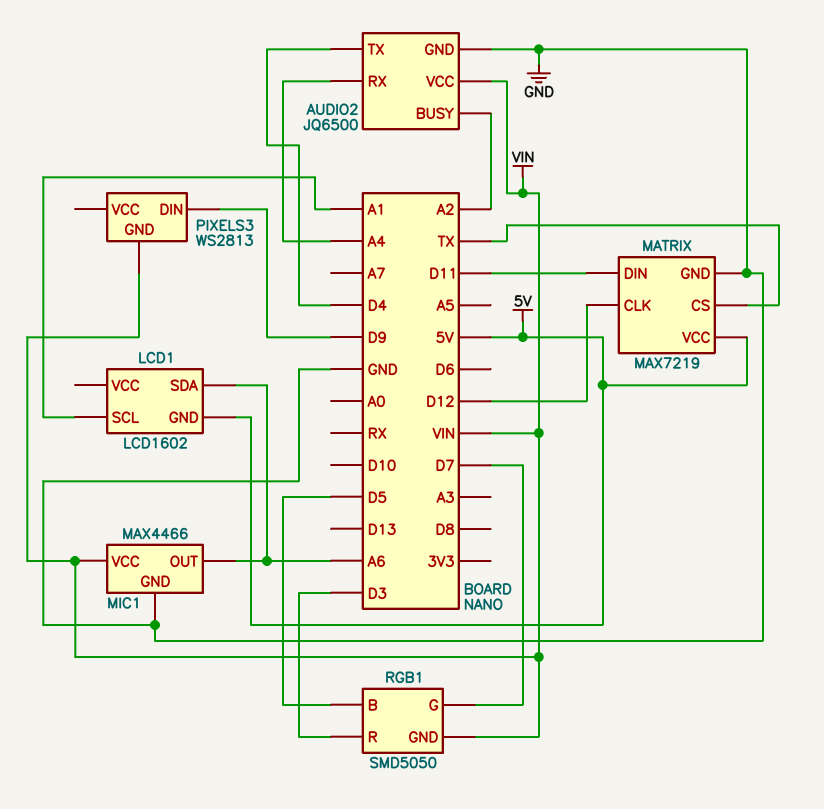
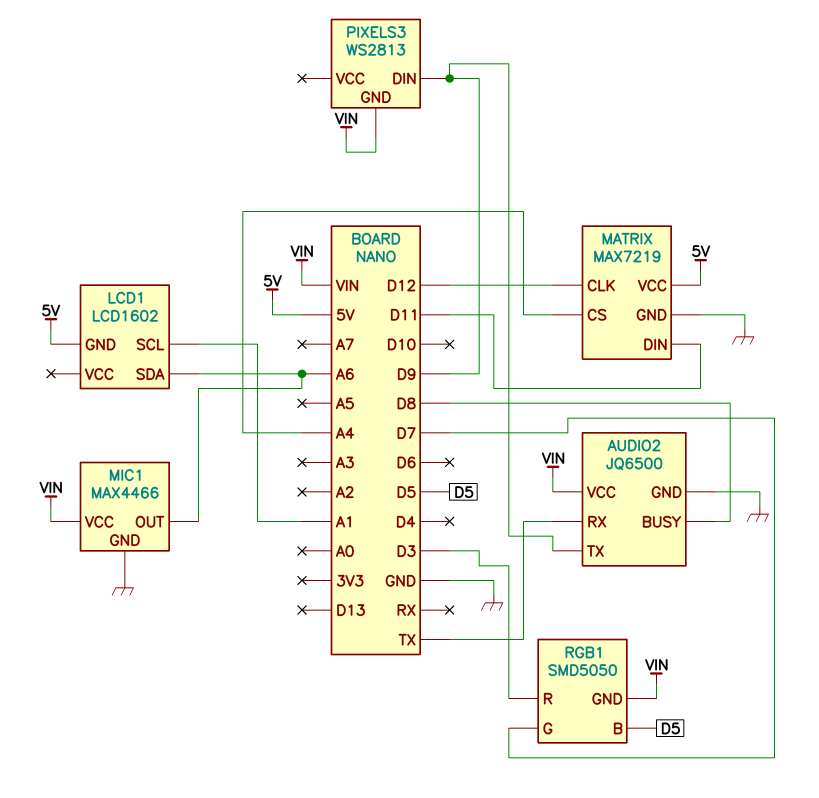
AUDIO2 pin BUSY: A2 -> D8
AUDIO2 pin RX: A4 -> TX
AUDIO2 pin TX: D4 -> D9
MATRIX pin CS: TX -> A4

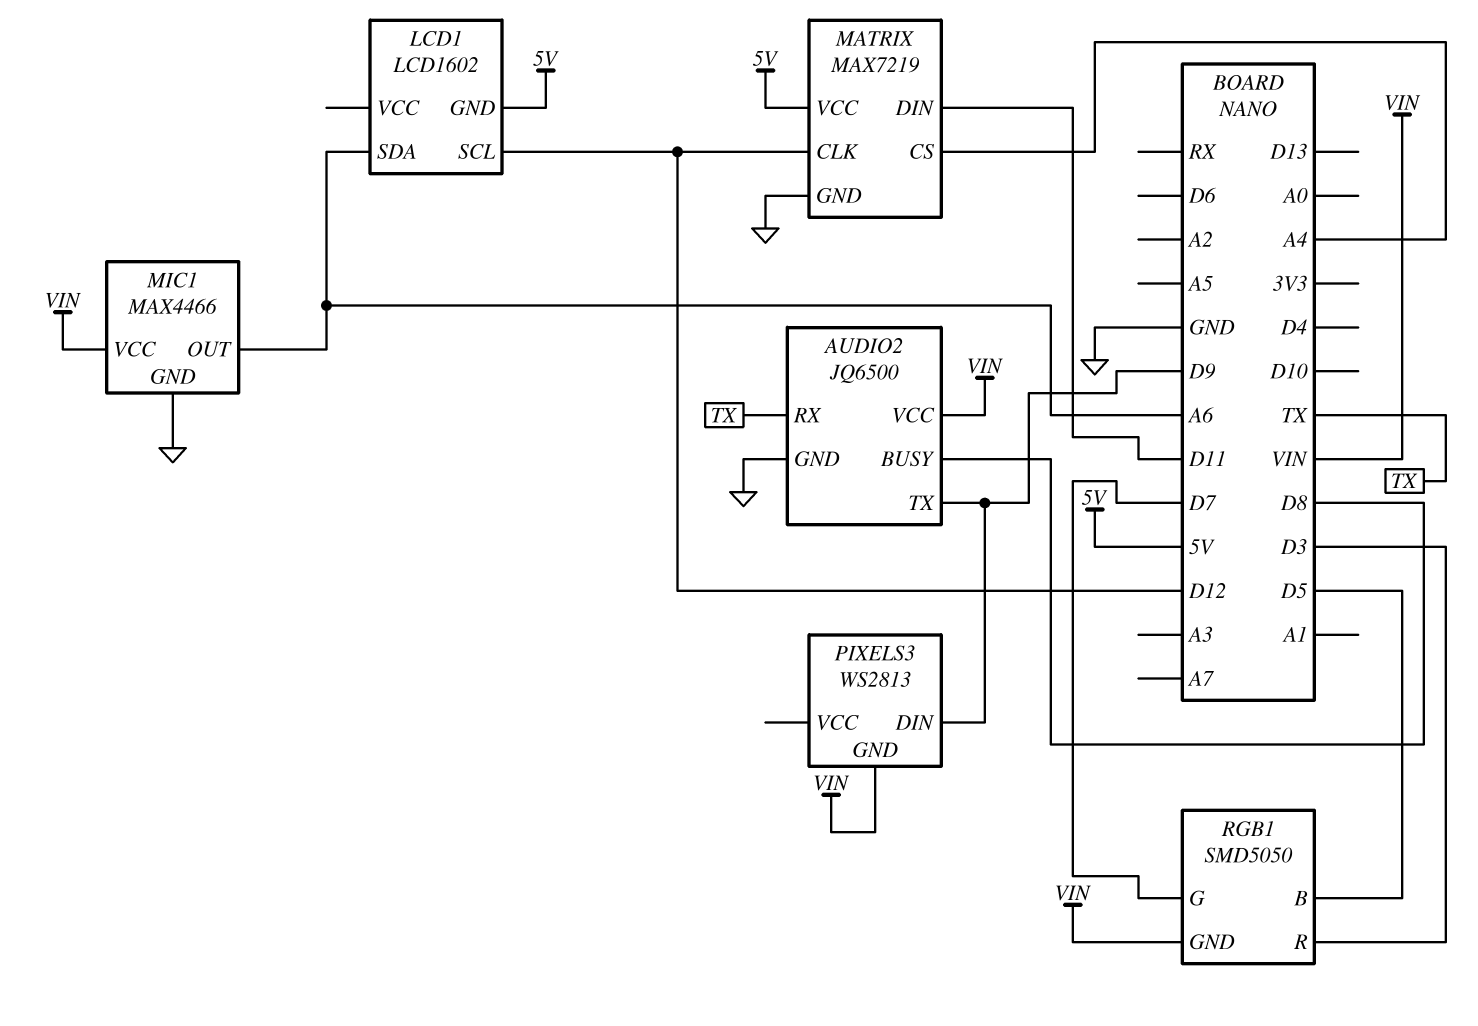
LCD1 pin SCL: A1 -> D12

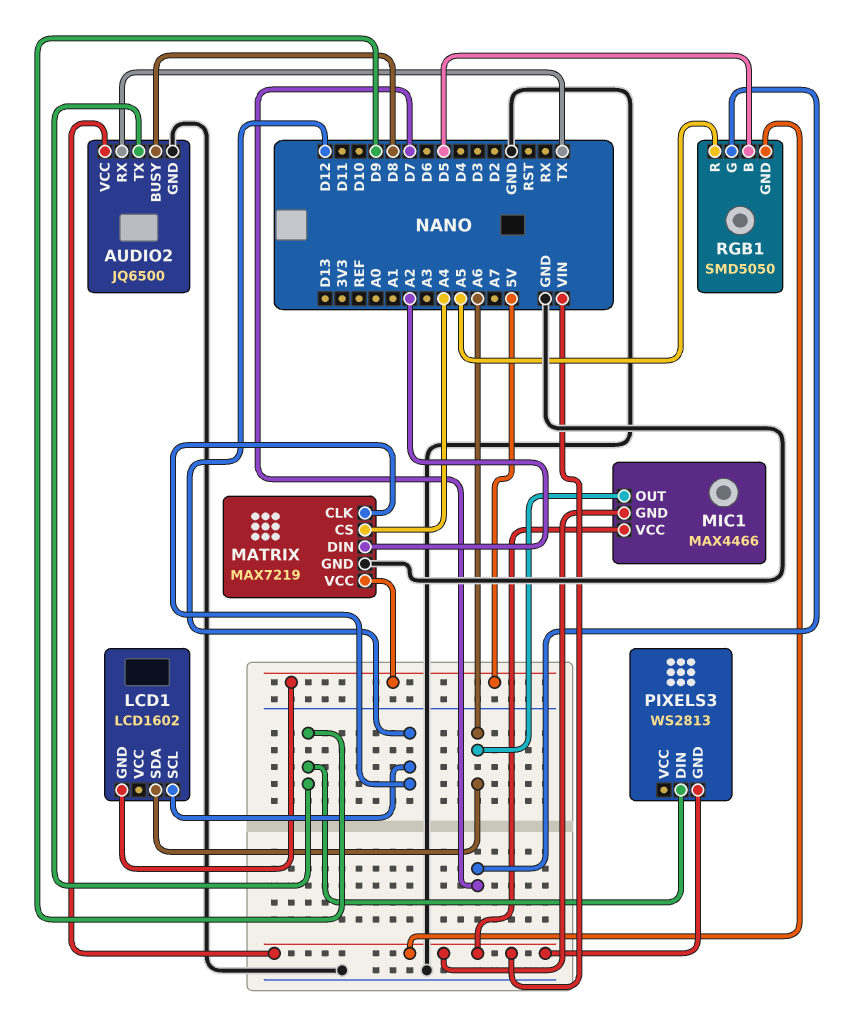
MATRIX pin DIN: D11 -> A2
MIC1 pin GND: GND -> VIN
RGB1 pin R: D3 -> A5

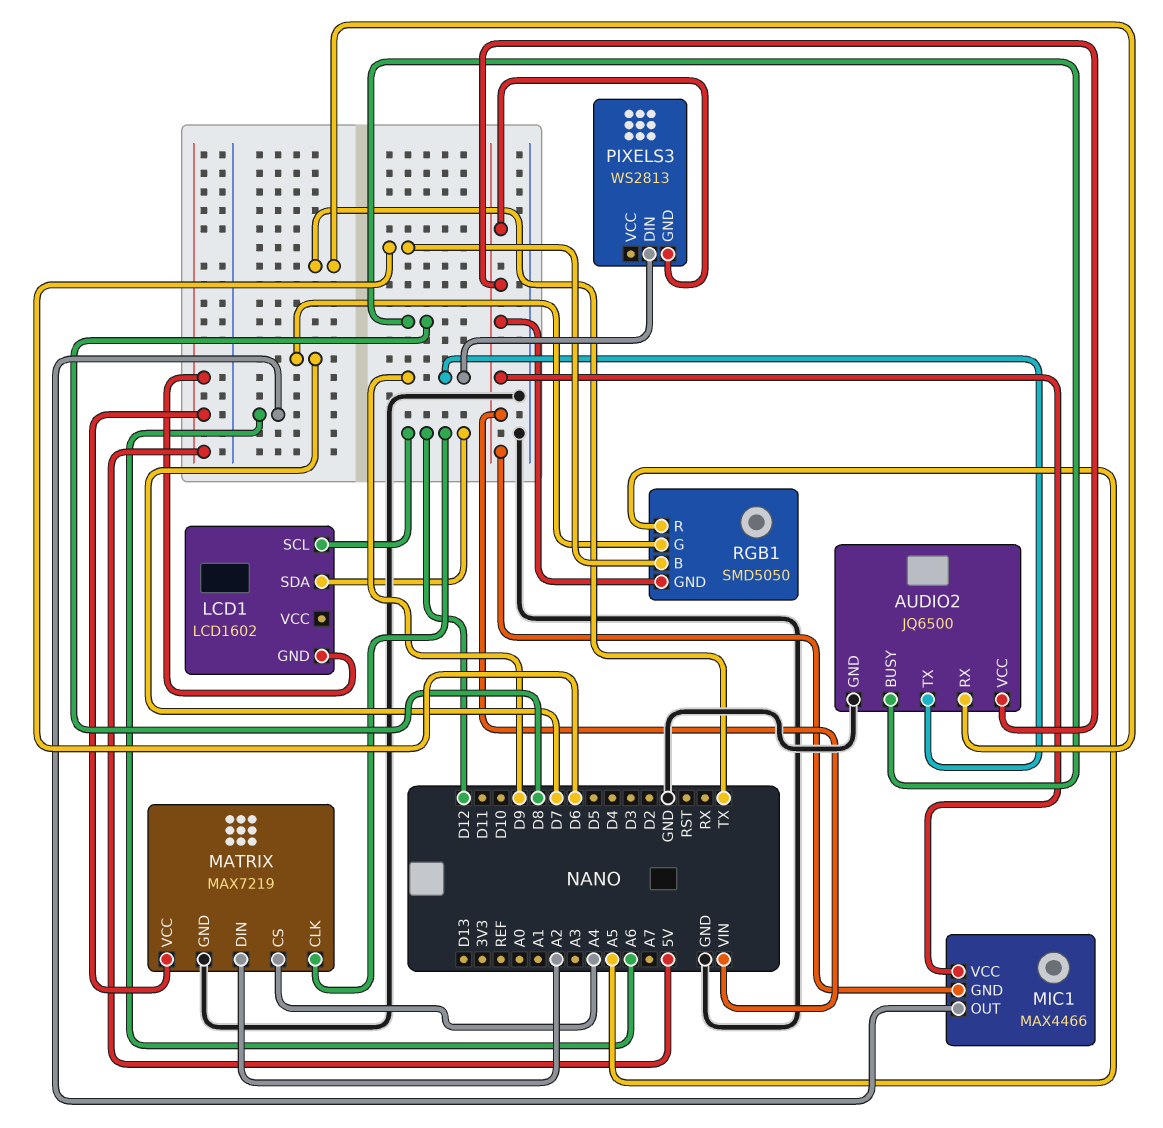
LCD1 pin SDA: A6 -> D12
RGB1 pin B: D5 -> D6

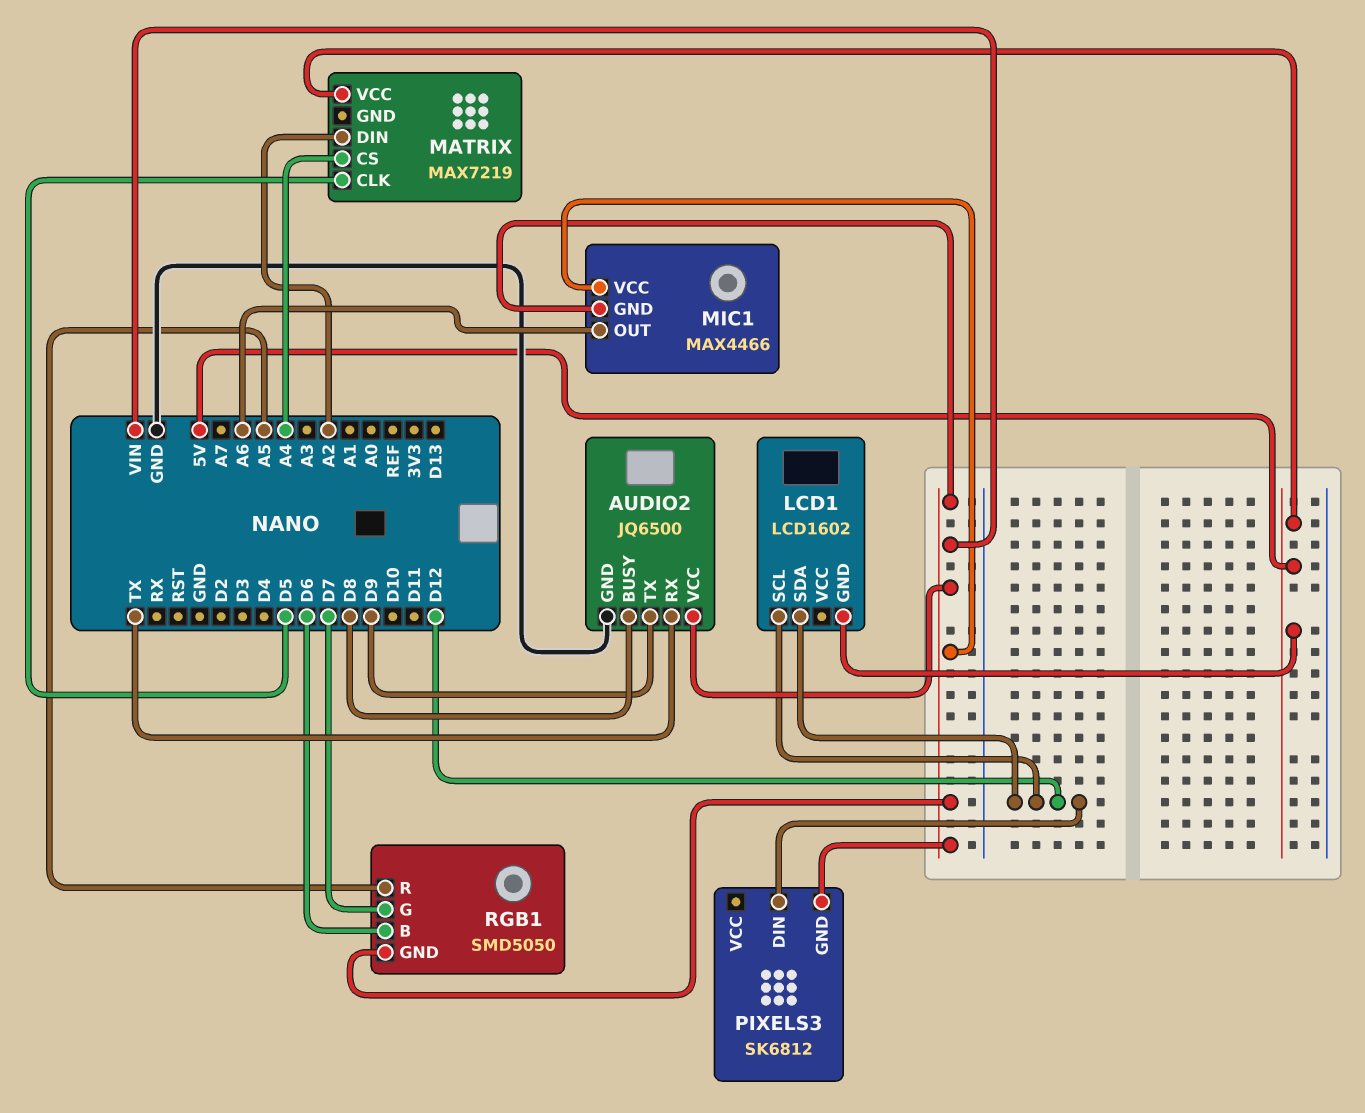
MATRIX pin CLK: D12 -> D5
MATRIX pin GND: GND -> none
PIXELS3: WS2813 -> SK6812
PIXELS3 pin DIN: D9 -> D12

